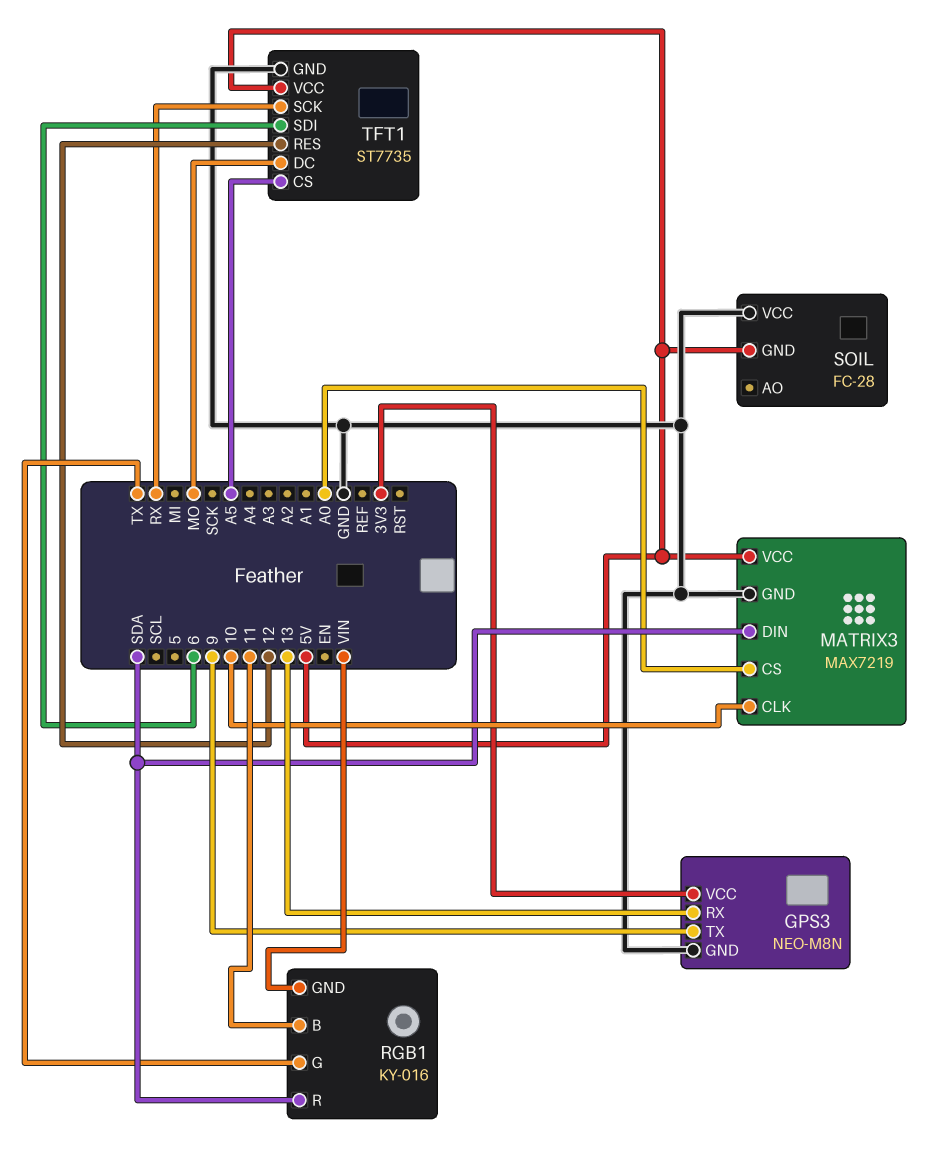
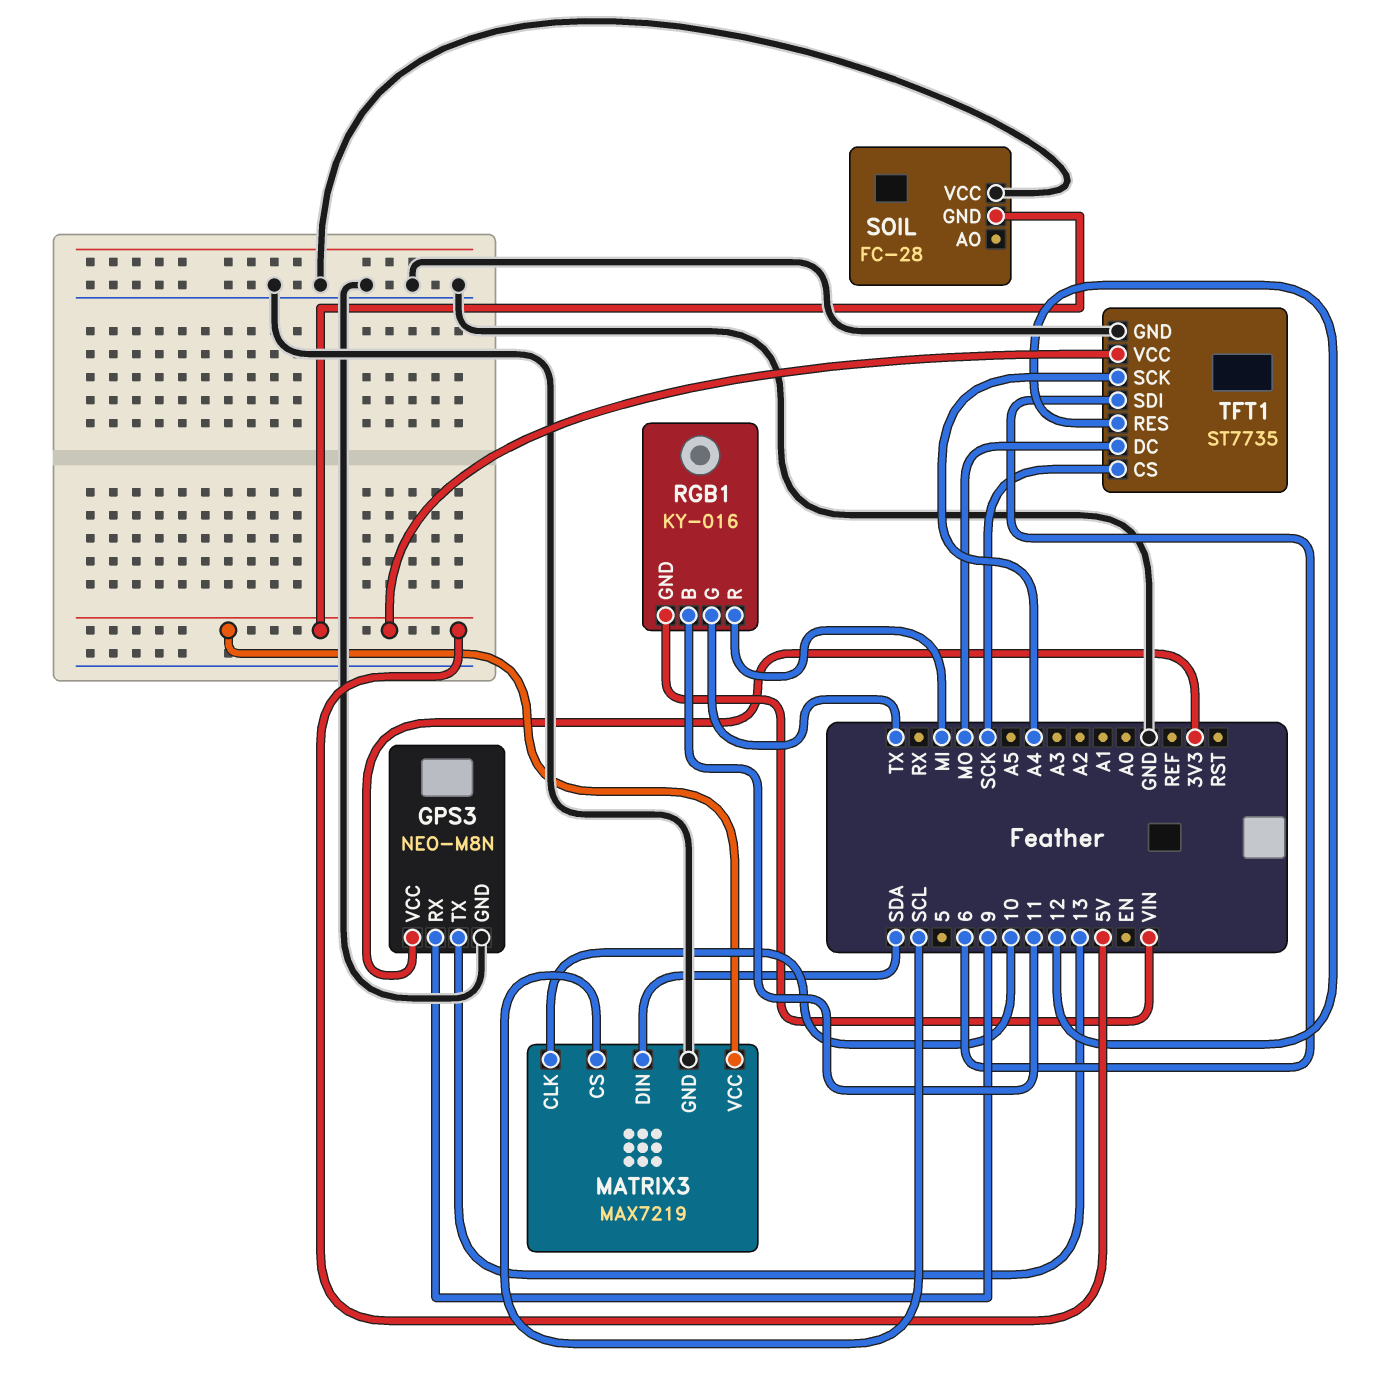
GPS3 pin RX: 13 -> 9
GPS3 pin TX: 9 -> 13
MATRIX3 pin CS: A0 -> SCL
RGB1 pin R: SDA -> MI
TFT1 pin CS: A5 -> SCK
TFT1 pin SCK: RX -> A4

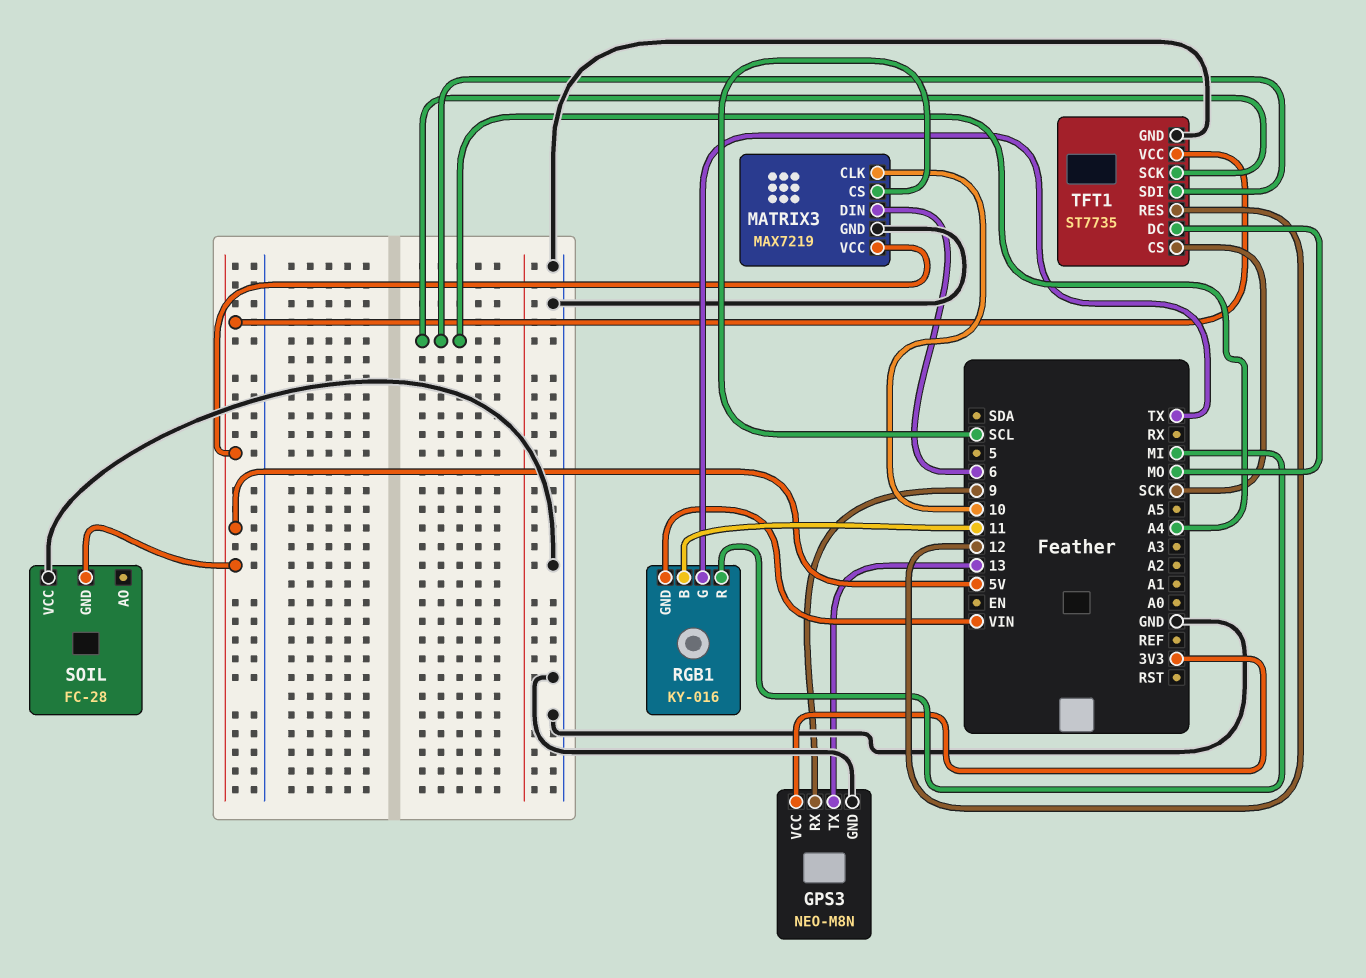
MATRIX3 pin DIN: SDA -> 6
TFT1 pin SDI: 6 -> A4

